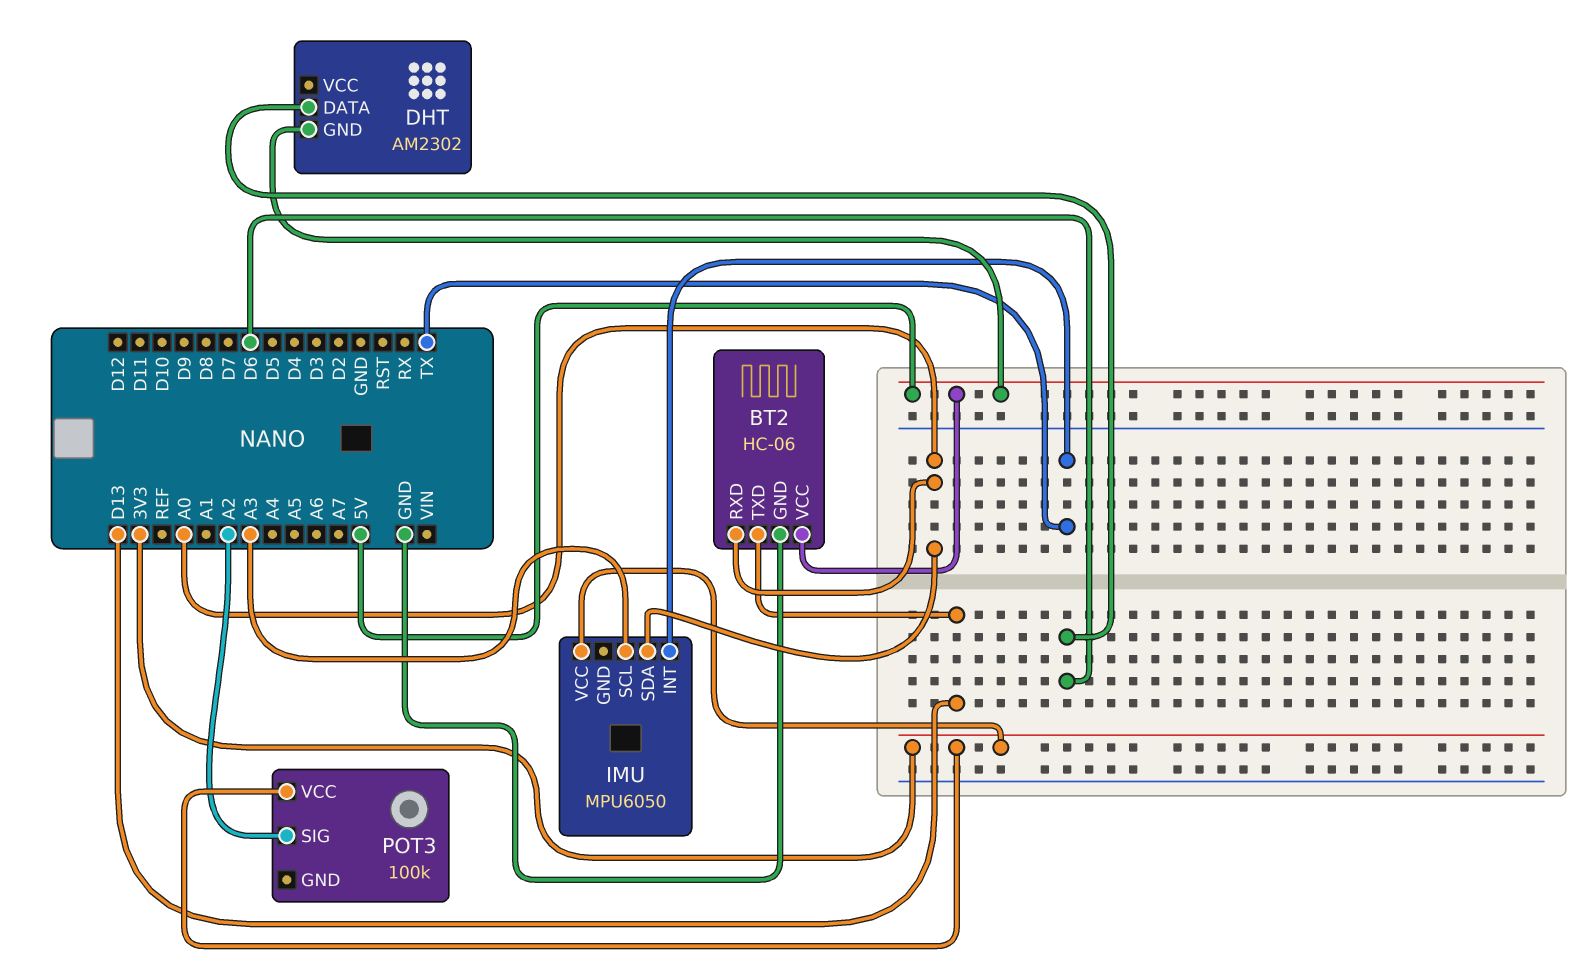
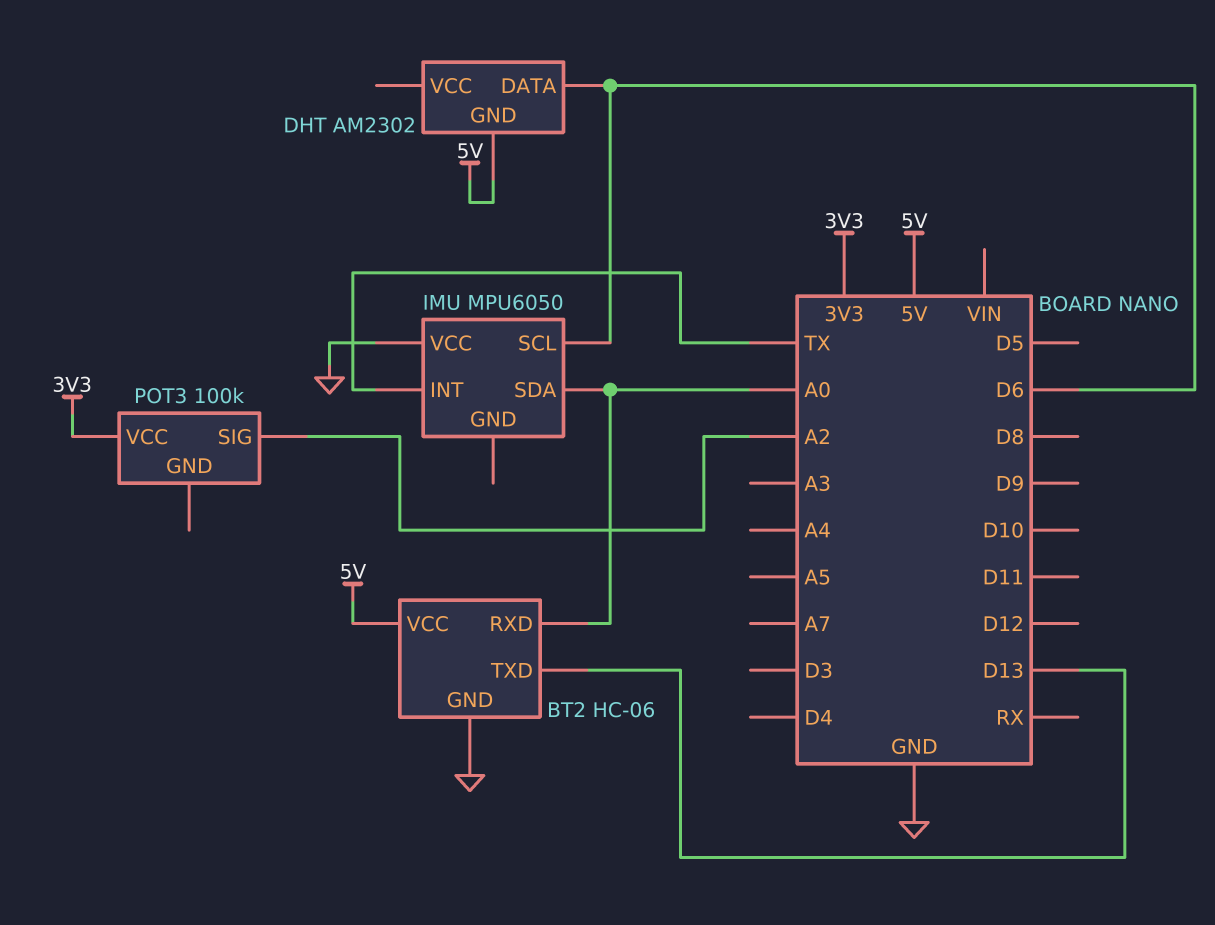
IMU pin SCL: A3 -> D6
IMU pin VCC: 3V3 -> GND

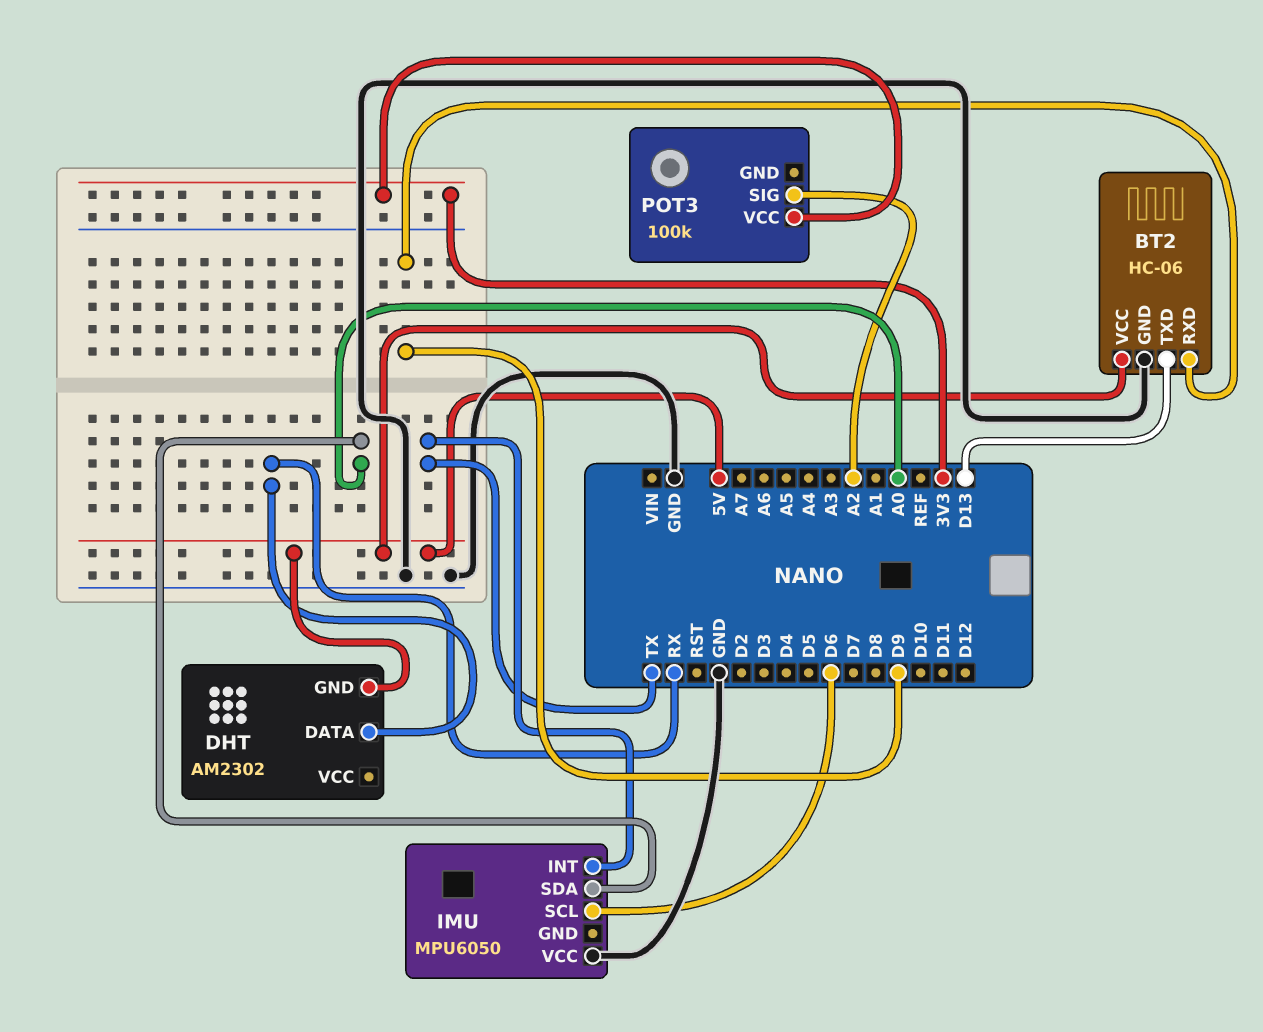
BT2 pin RXD: A0 -> D9
DHT pin DATA: D6 -> RX

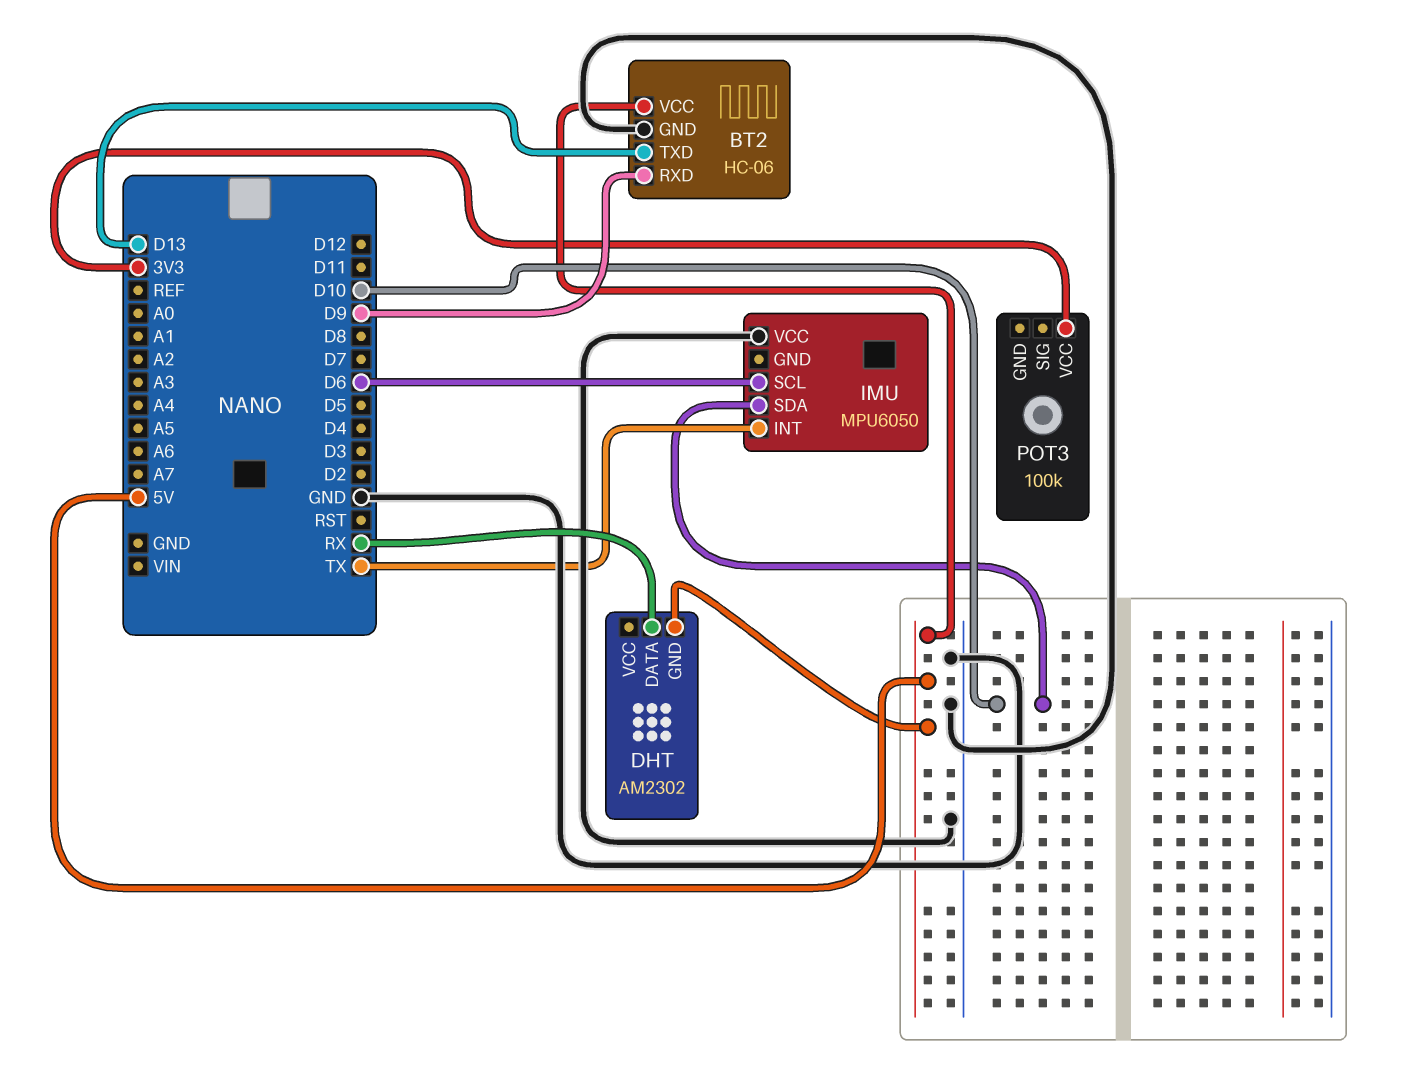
IMU pin SDA: A0 -> D10
POT3 pin SIG: A2 -> none

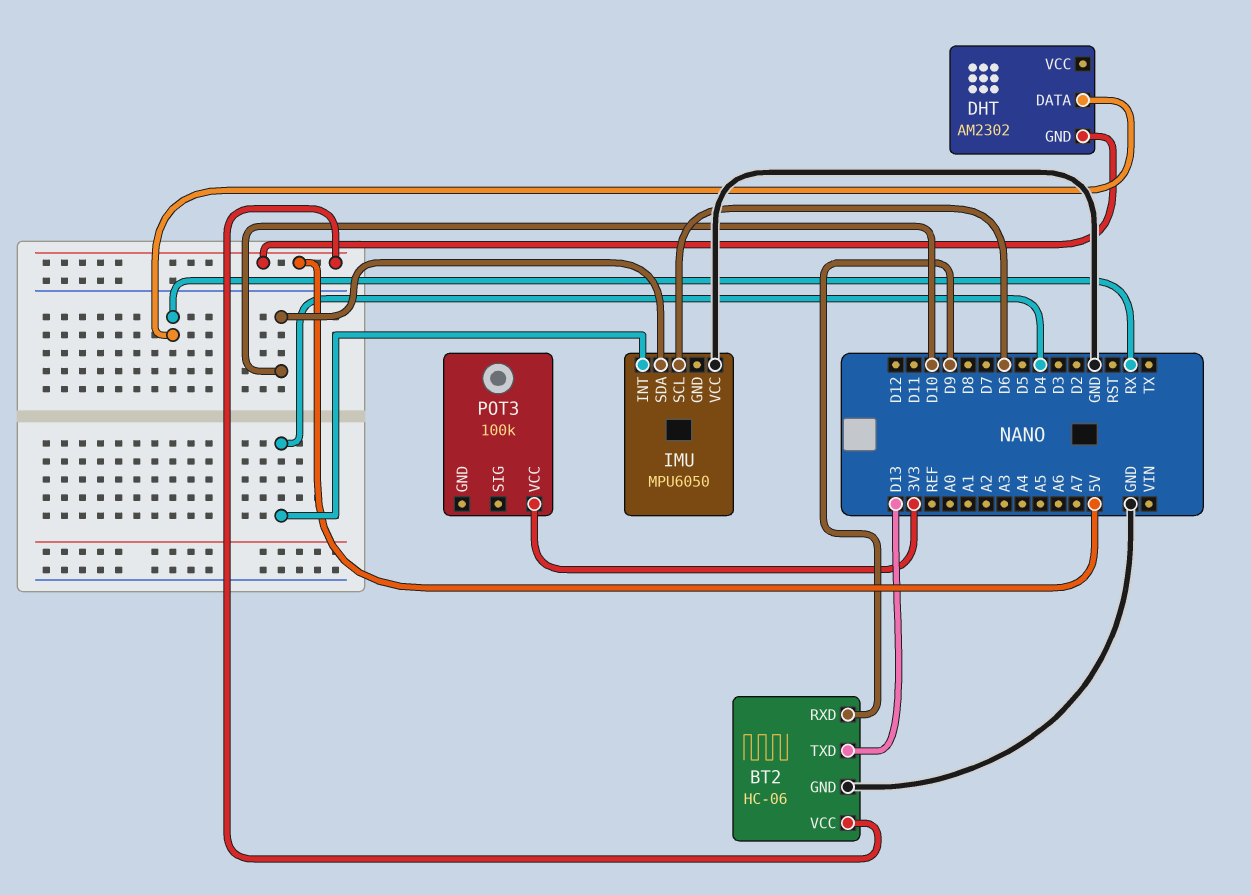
IMU pin INT: TX -> D4

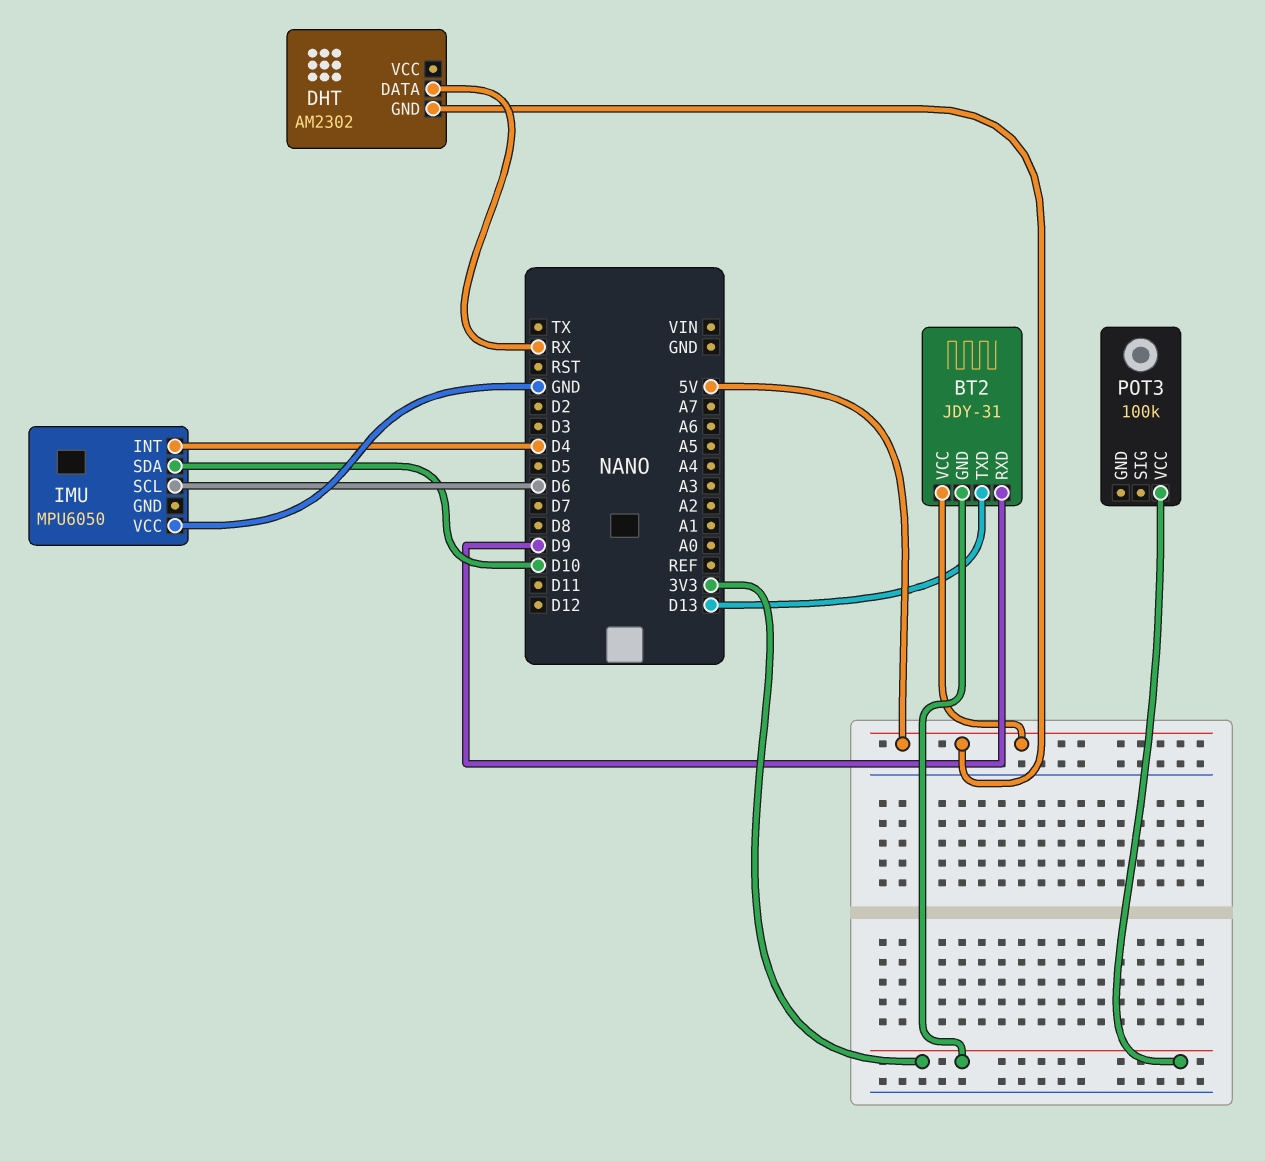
BT2: HC-06 -> JDY-31
BT2 pin GND: GND -> 3V3

